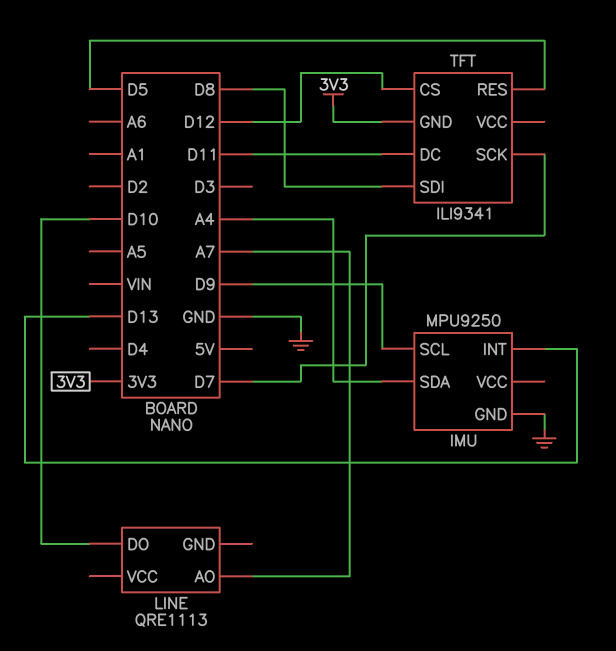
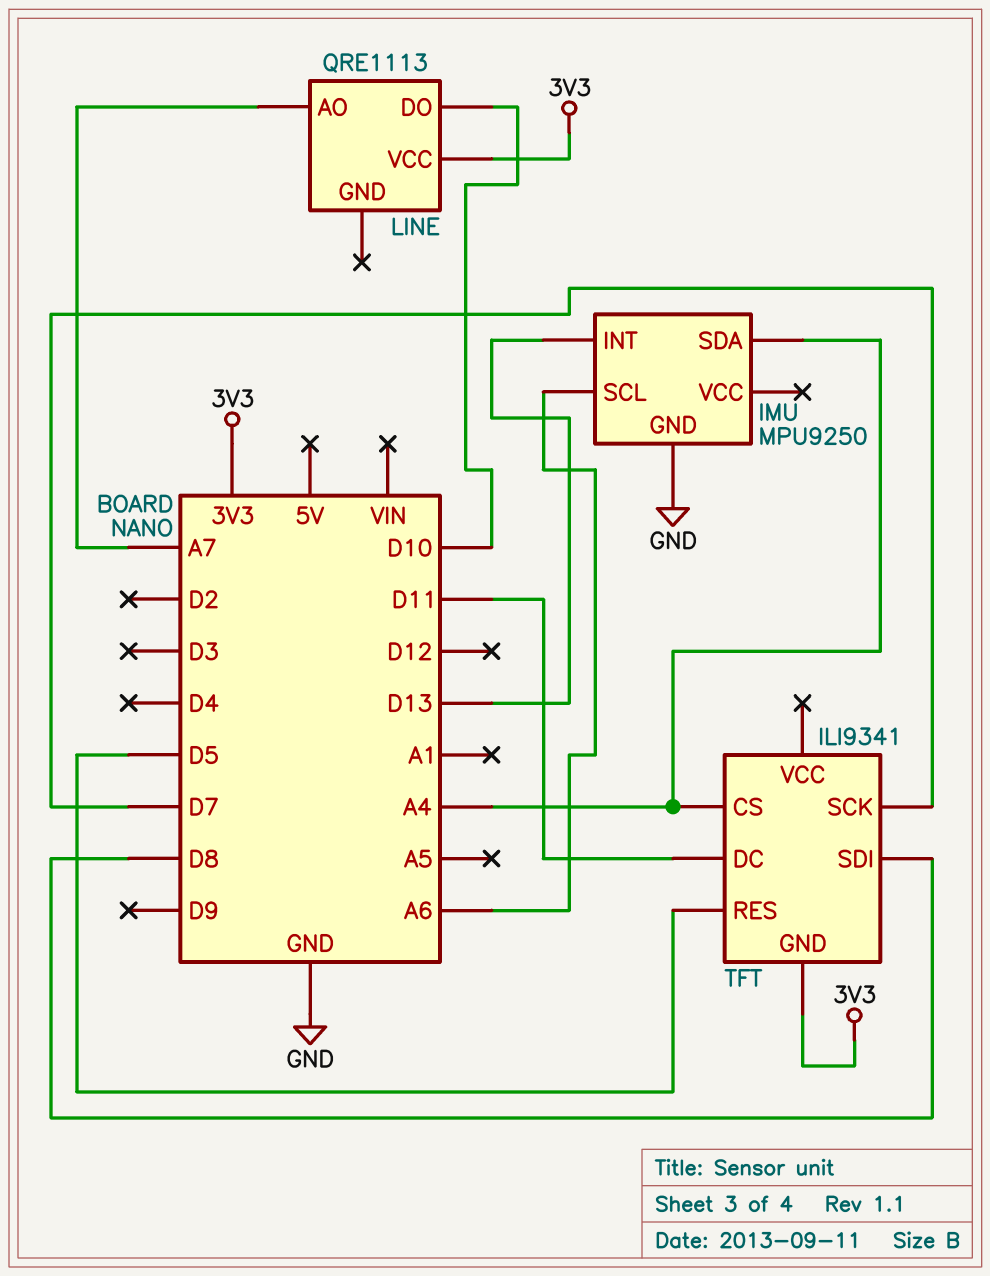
IMU pin SCL: D9 -> A6
LINE pin VCC: none -> 3V3
TFT pin CS: D12 -> A4

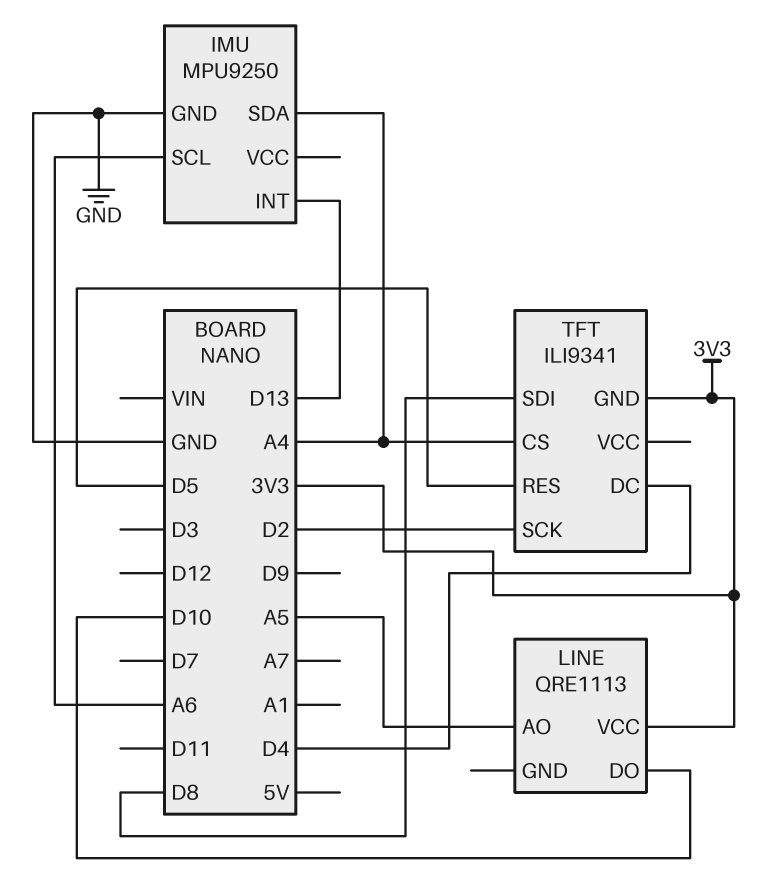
LINE pin AO: A7 -> A5
TFT pin DC: D11 -> D4
TFT pin SCK: D7 -> D2

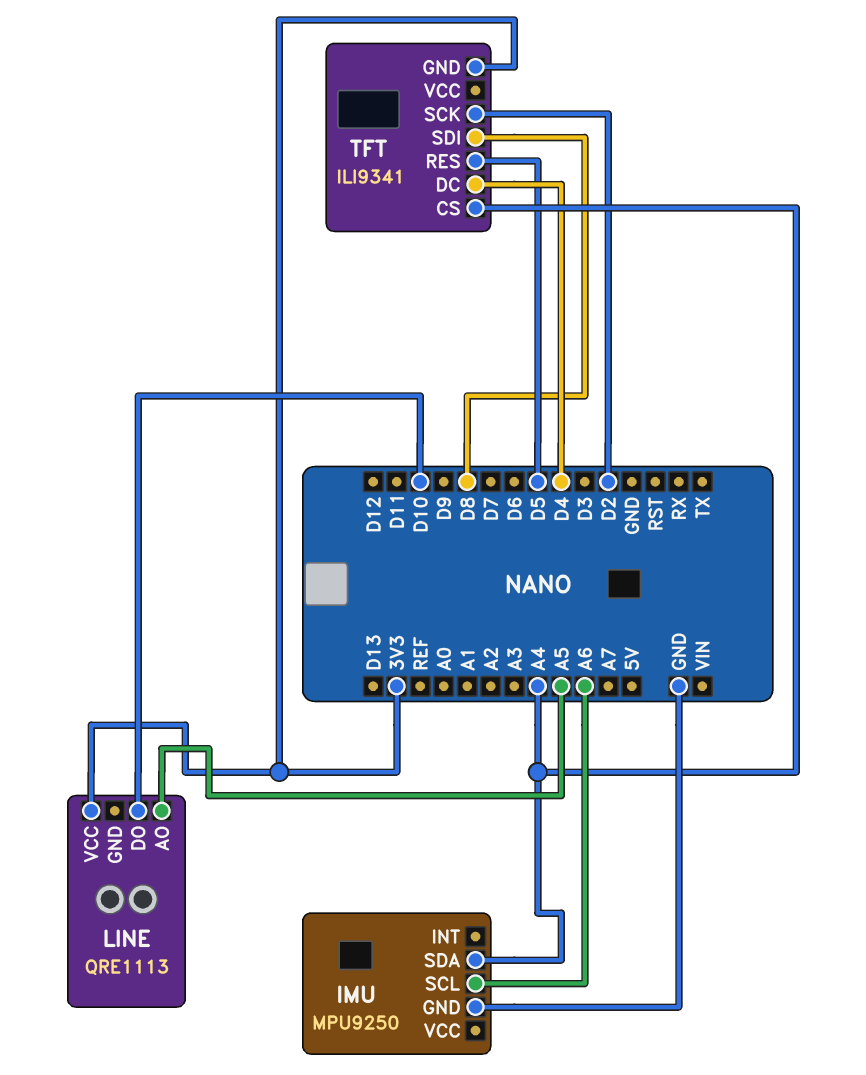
IMU pin INT: D13 -> none

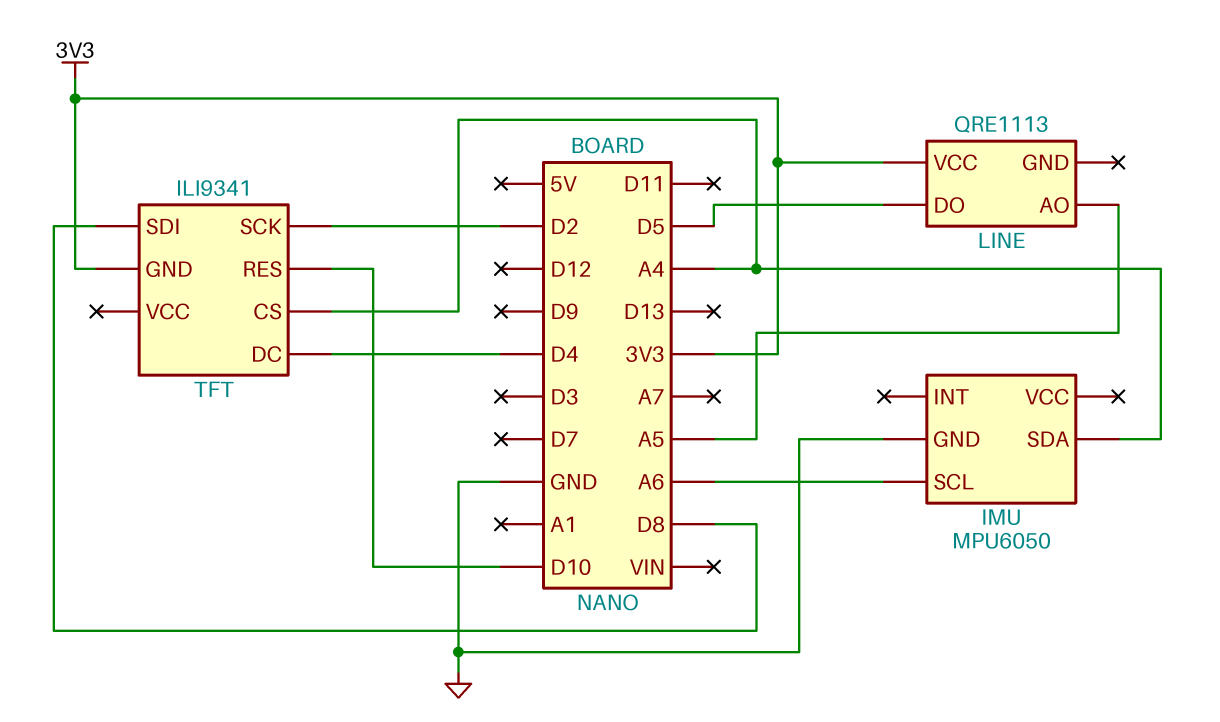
IMU: MPU9250 -> MPU6050
LINE pin DO: D10 -> D5
TFT pin RES: D5 -> D10

